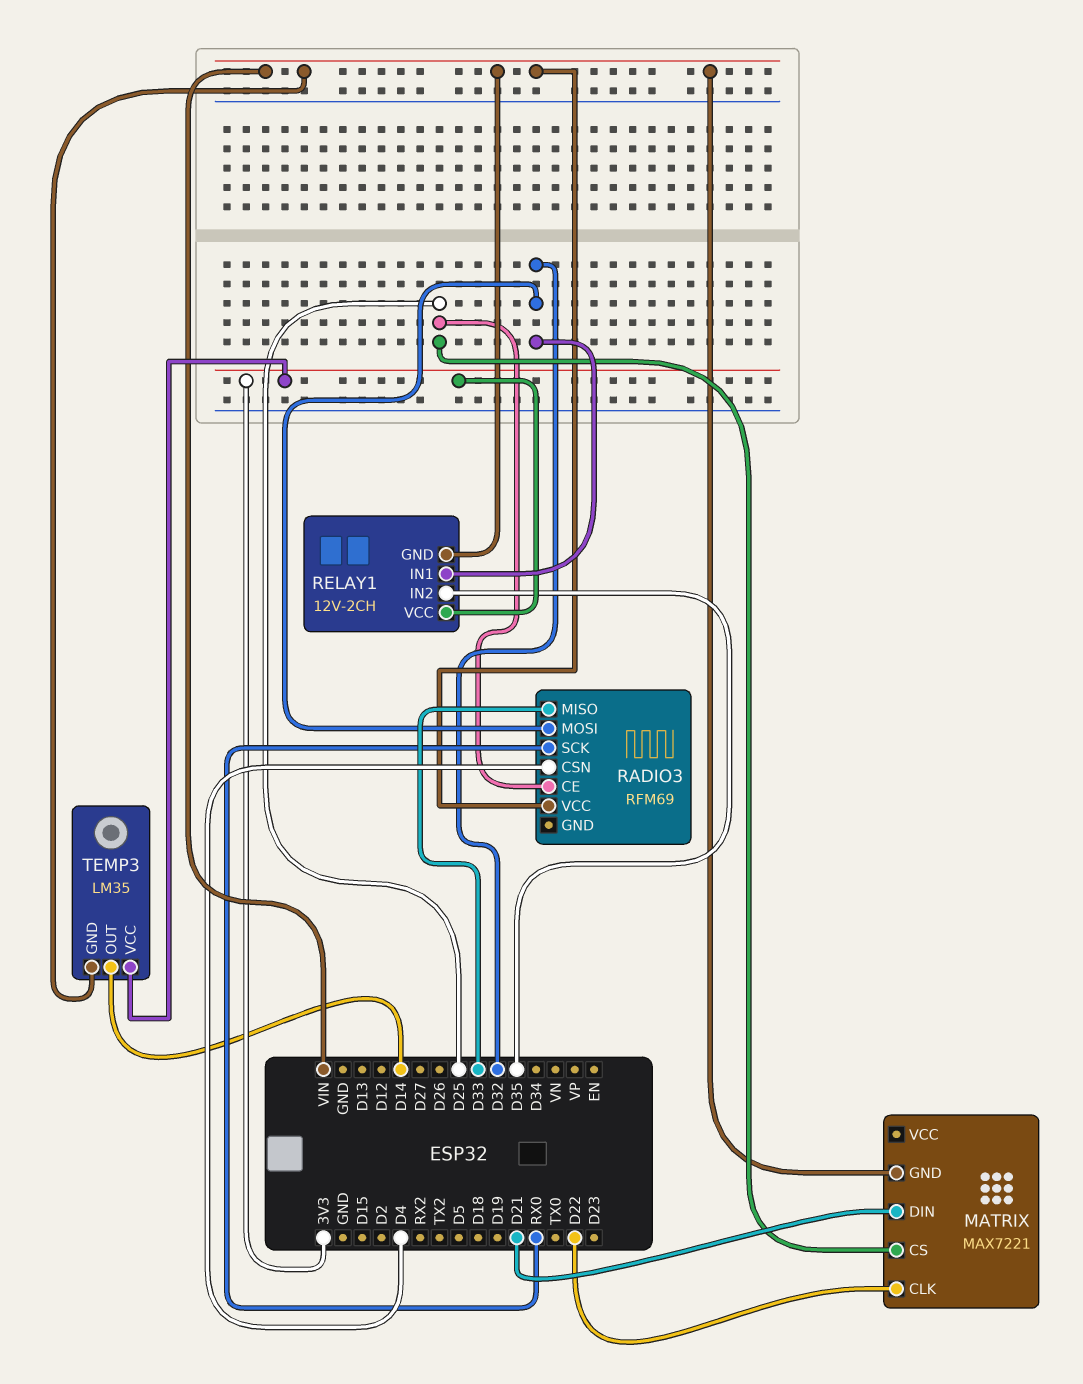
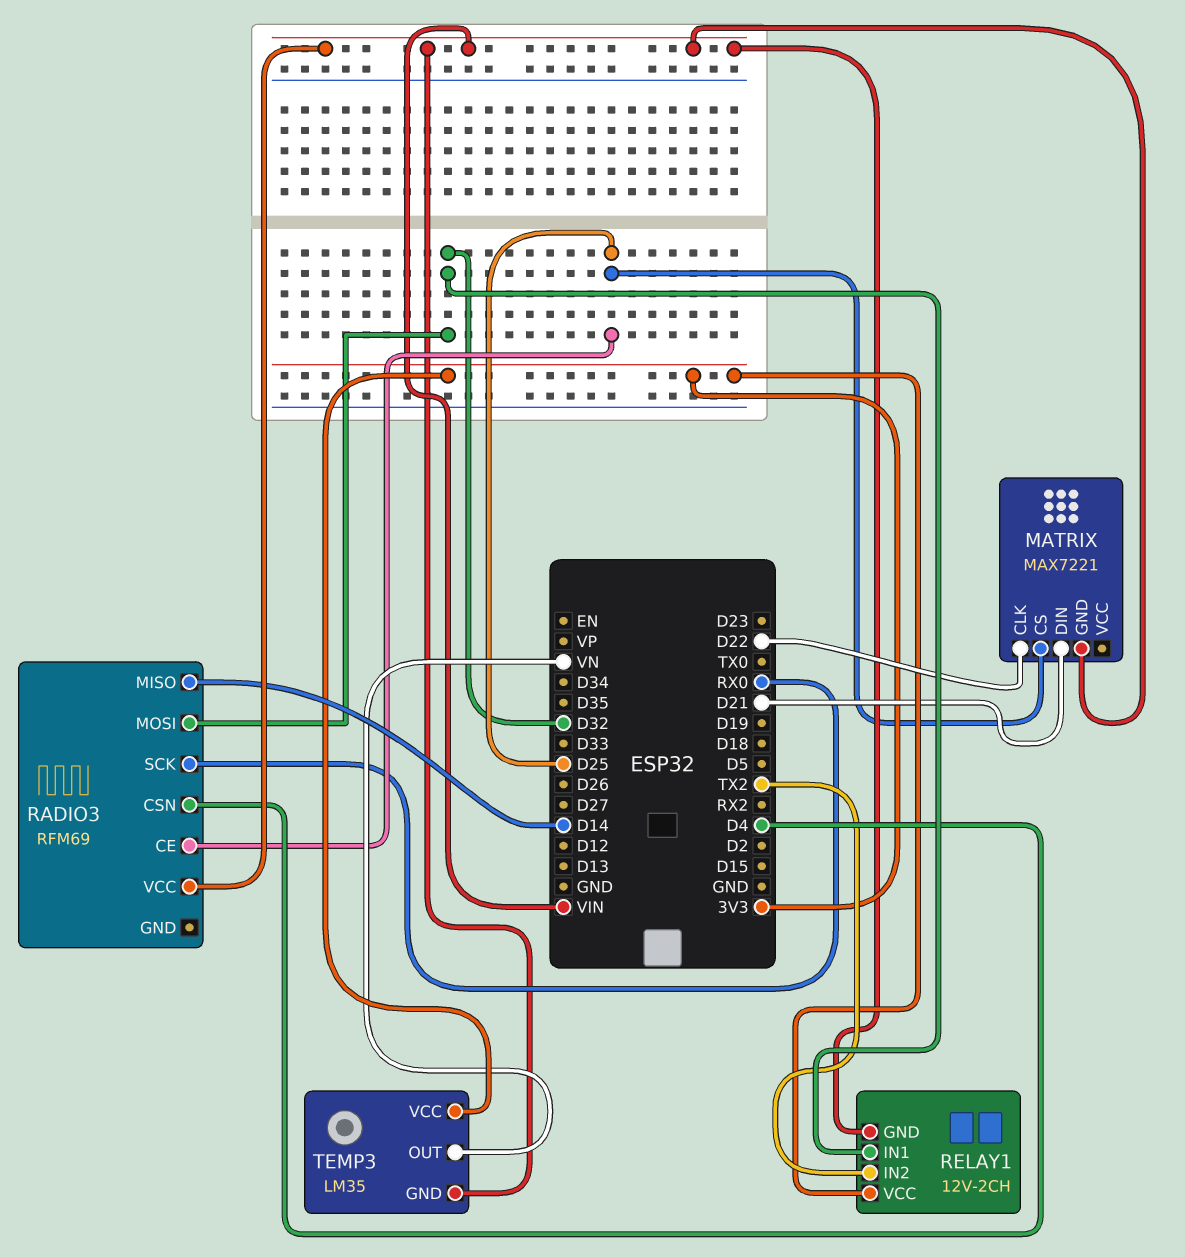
RADIO3 pin MISO: D33 -> D14
RELAY1 pin IN2: D35 -> TX2
TEMP3 pin OUT: D14 -> VN

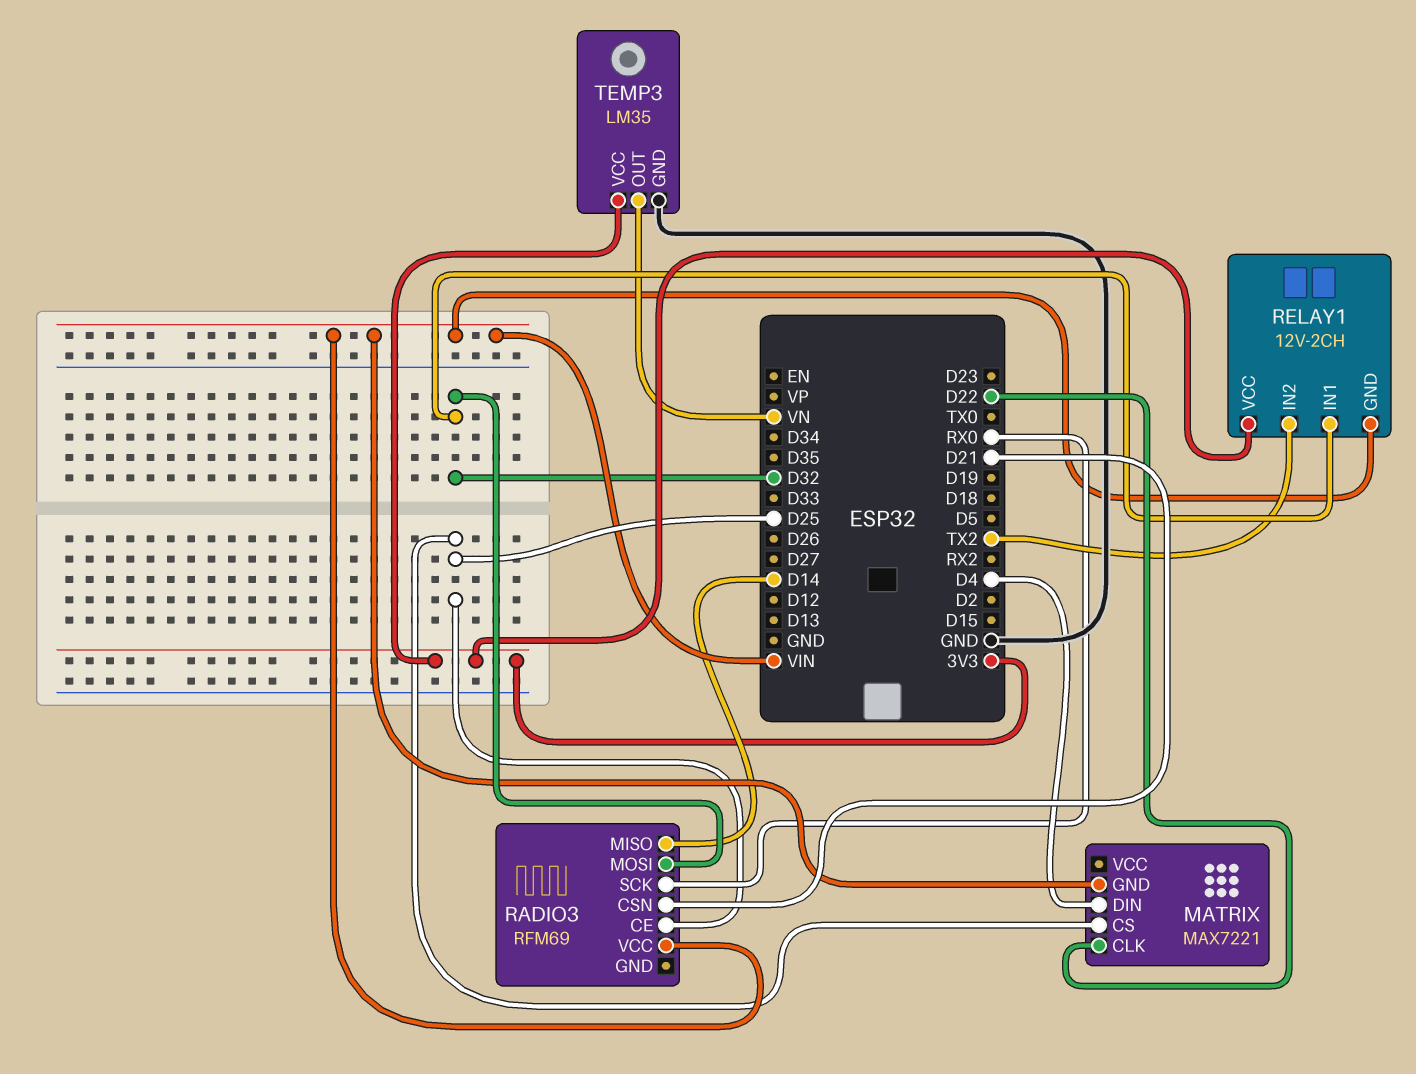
MATRIX pin DIN: D21 -> D4
RADIO3 pin CSN: D4 -> D21
TEMP3 pin GND: VIN -> GND

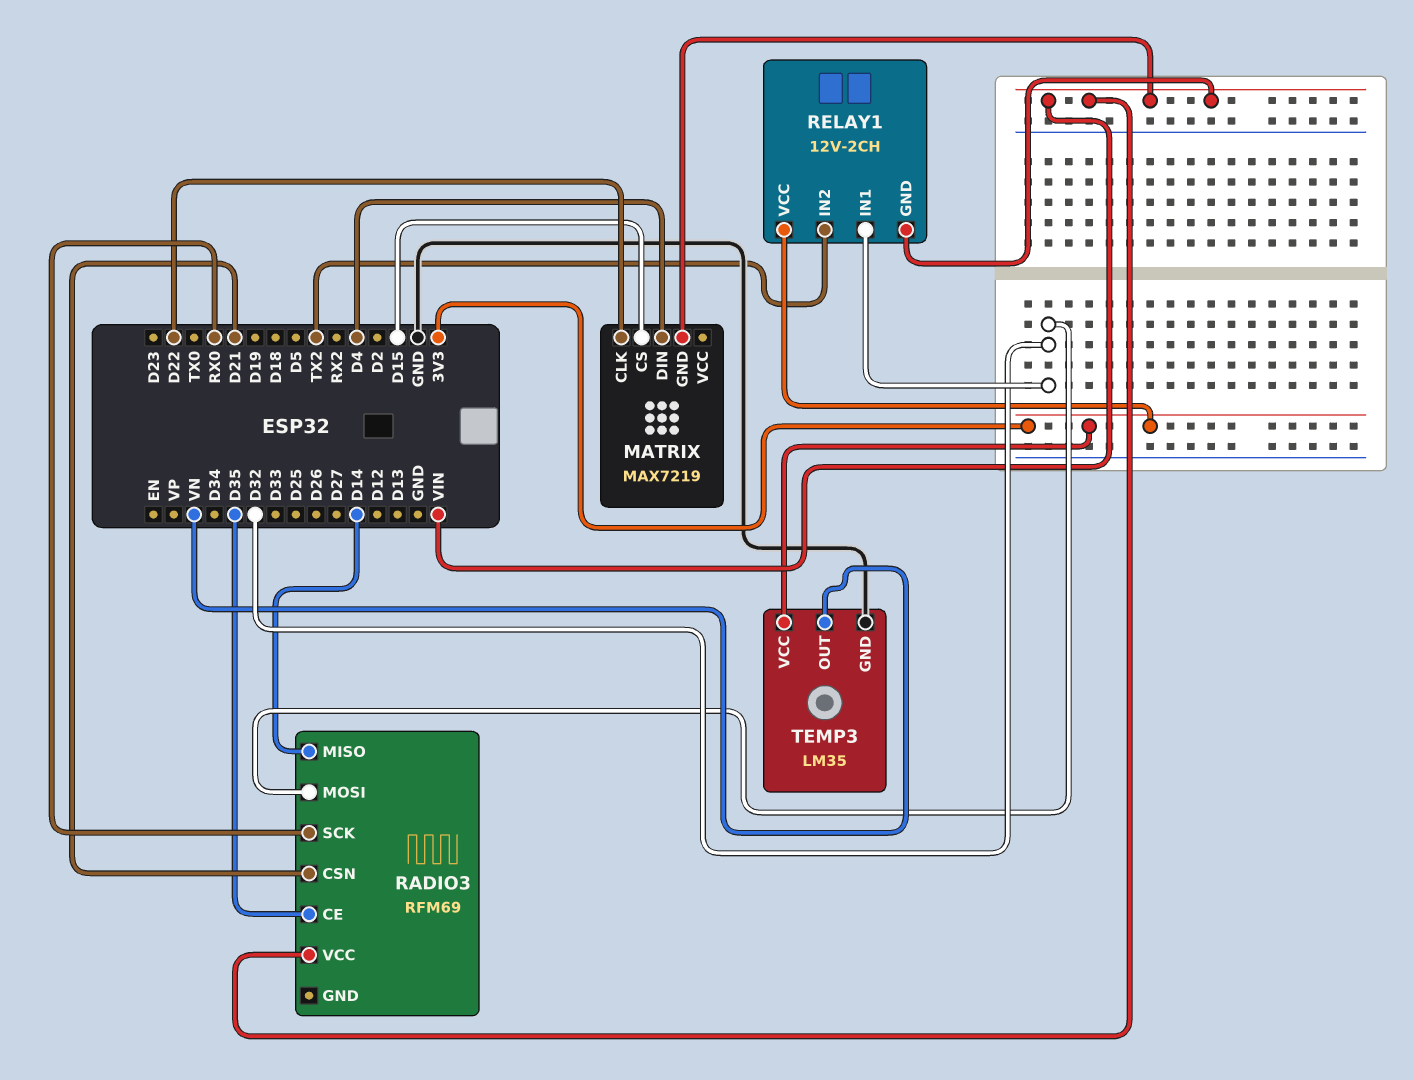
MATRIX: MAX7221 -> MAX7219
MATRIX pin CS: D25 -> D15
RADIO3 pin CE: D25 -> D35

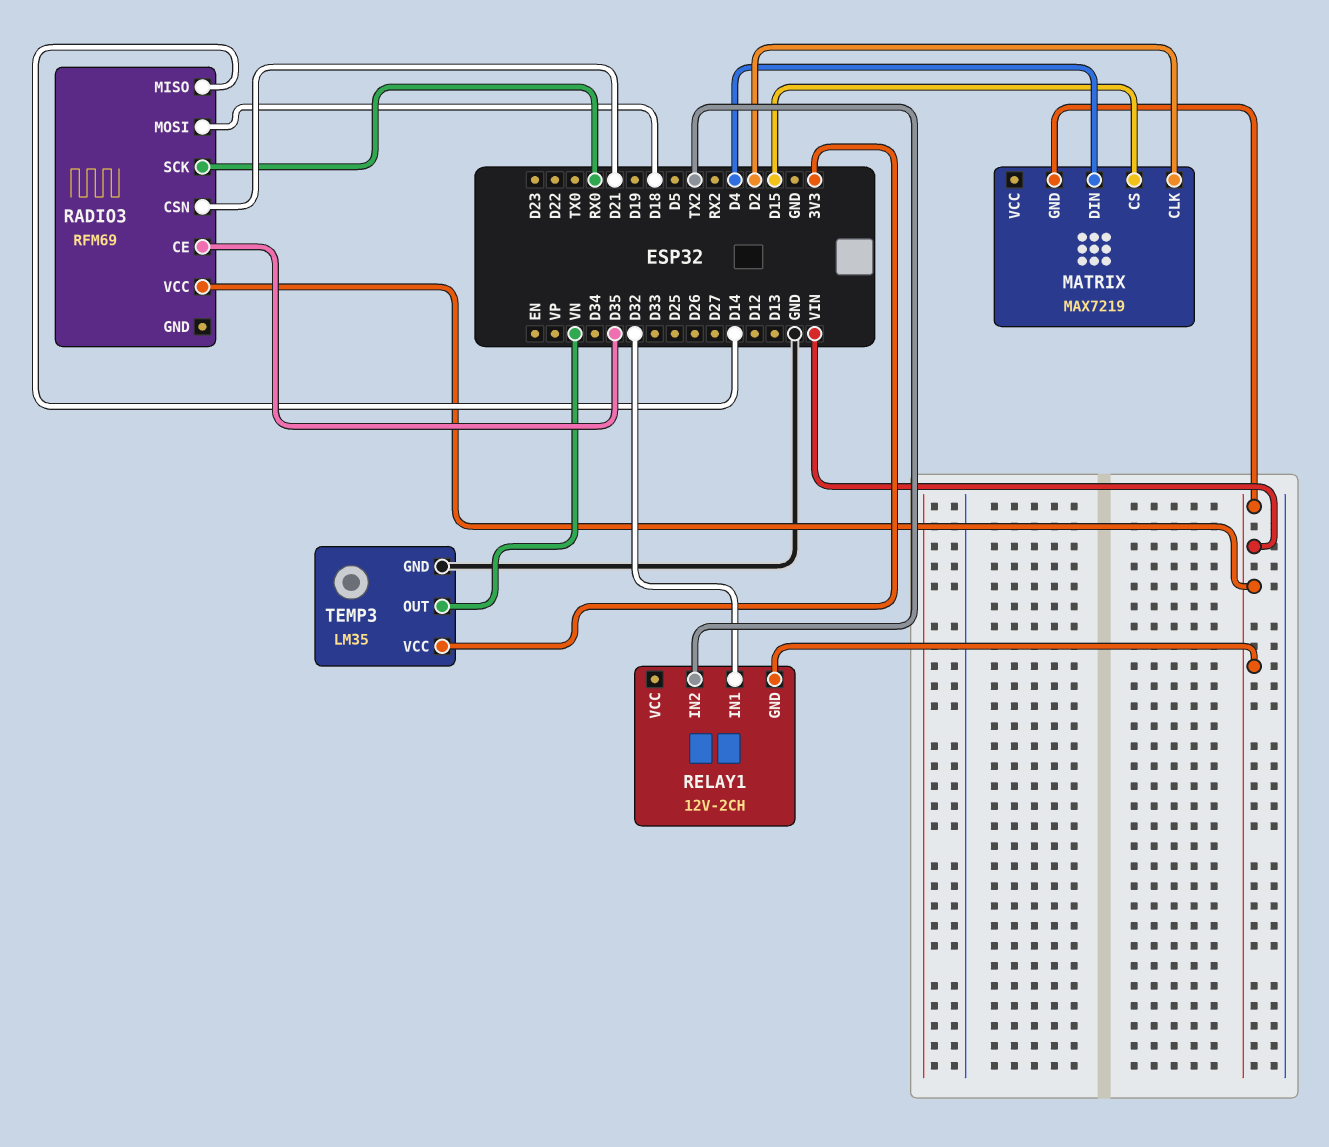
MATRIX pin CLK: D22 -> D2
RADIO3 pin MOSI: D32 -> D18
RELAY1 pin VCC: 3V3 -> none

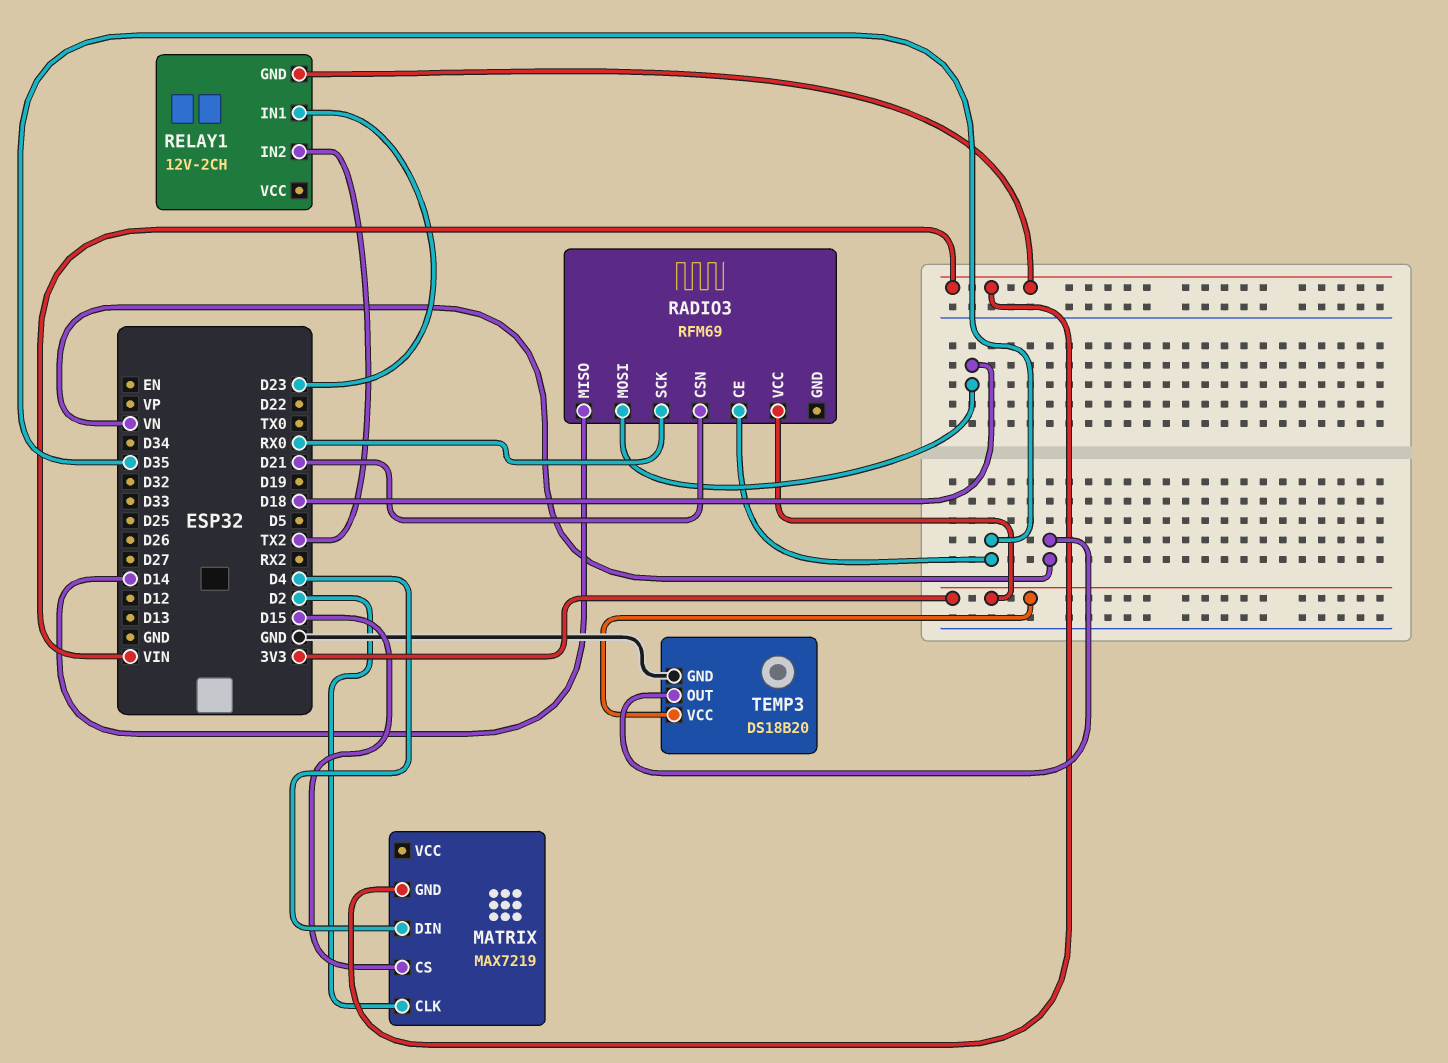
RADIO3 pin VCC: VIN -> 3V3
RELAY1 pin IN1: D32 -> D23
TEMP3: LM35 -> DS18B20

